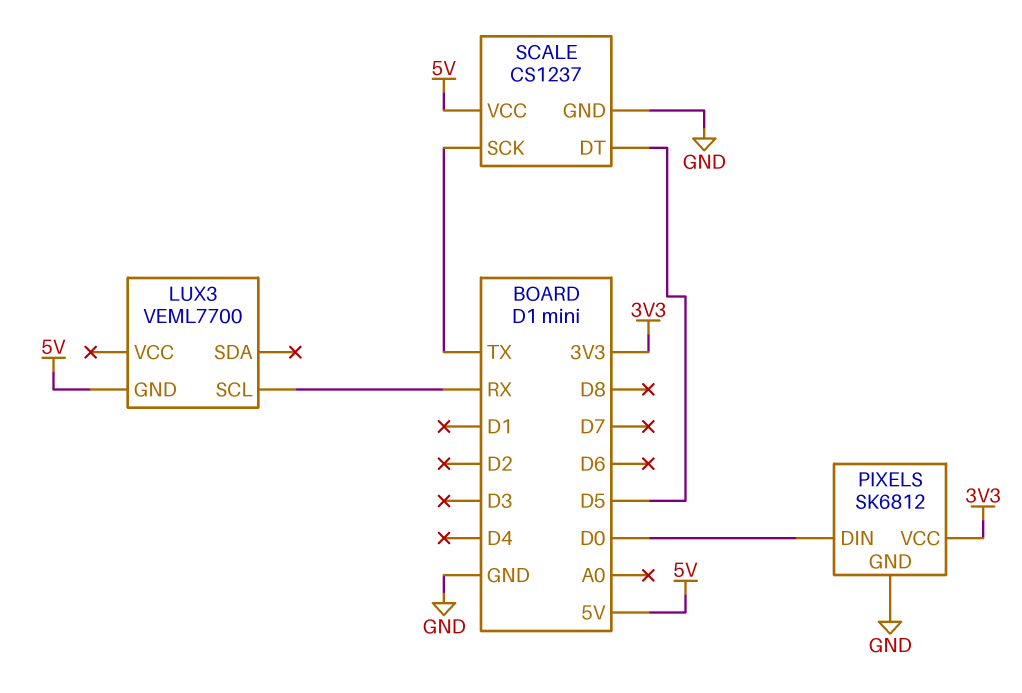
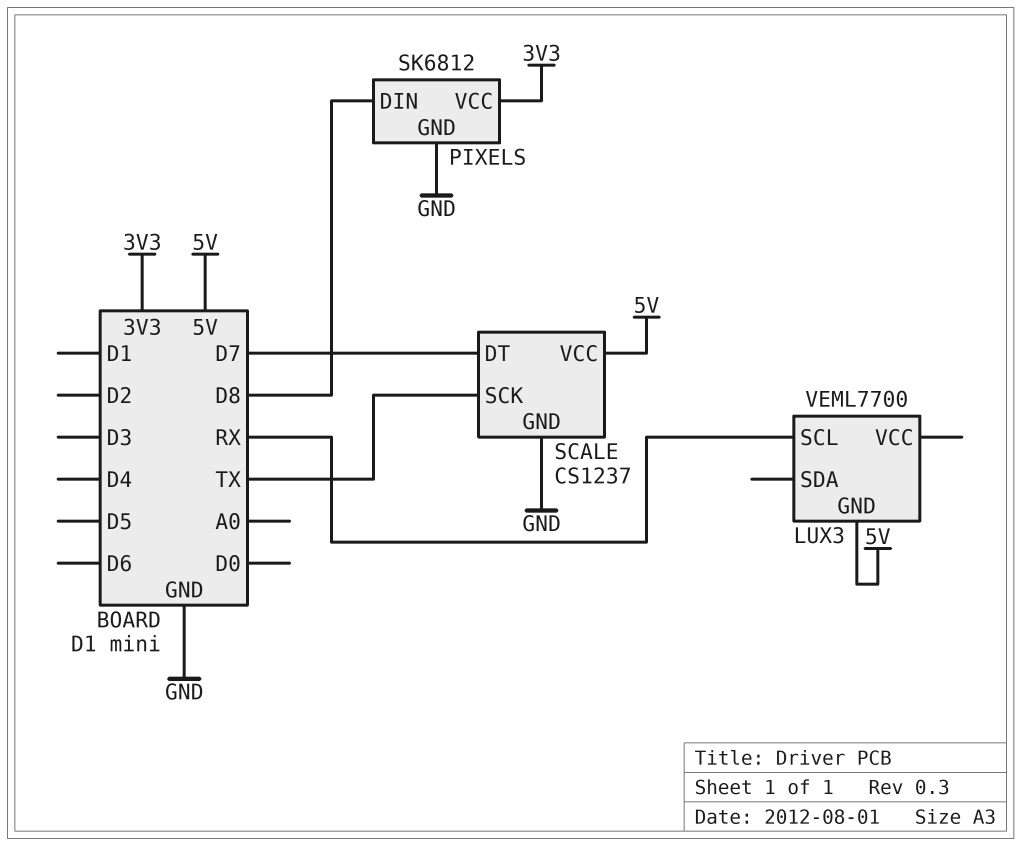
PIXELS pin DIN: D0 -> D8
SCALE pin DT: D5 -> D7

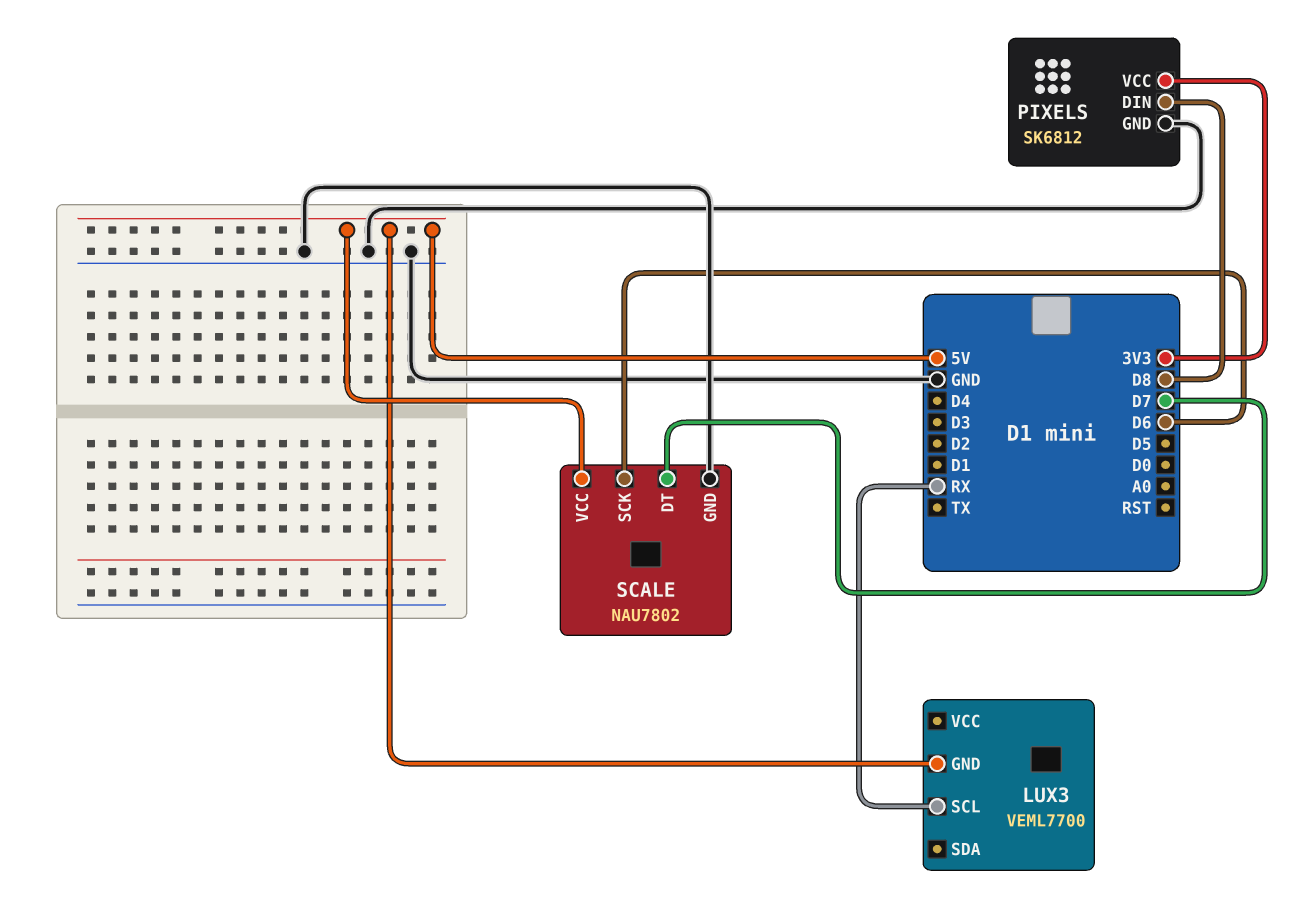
SCALE: CS1237 -> NAU7802
SCALE pin SCK: TX -> D6

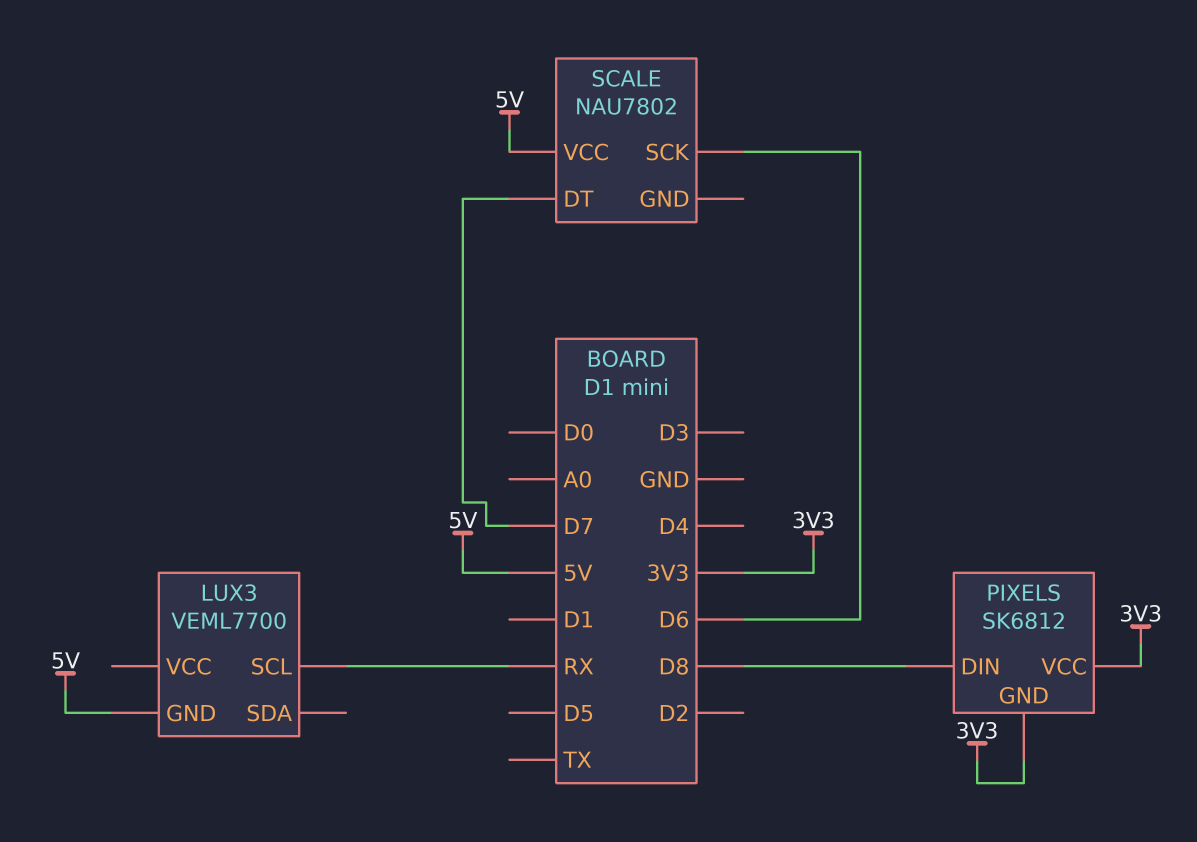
PIXELS pin GND: GND -> 3V3
SCALE pin GND: GND -> none

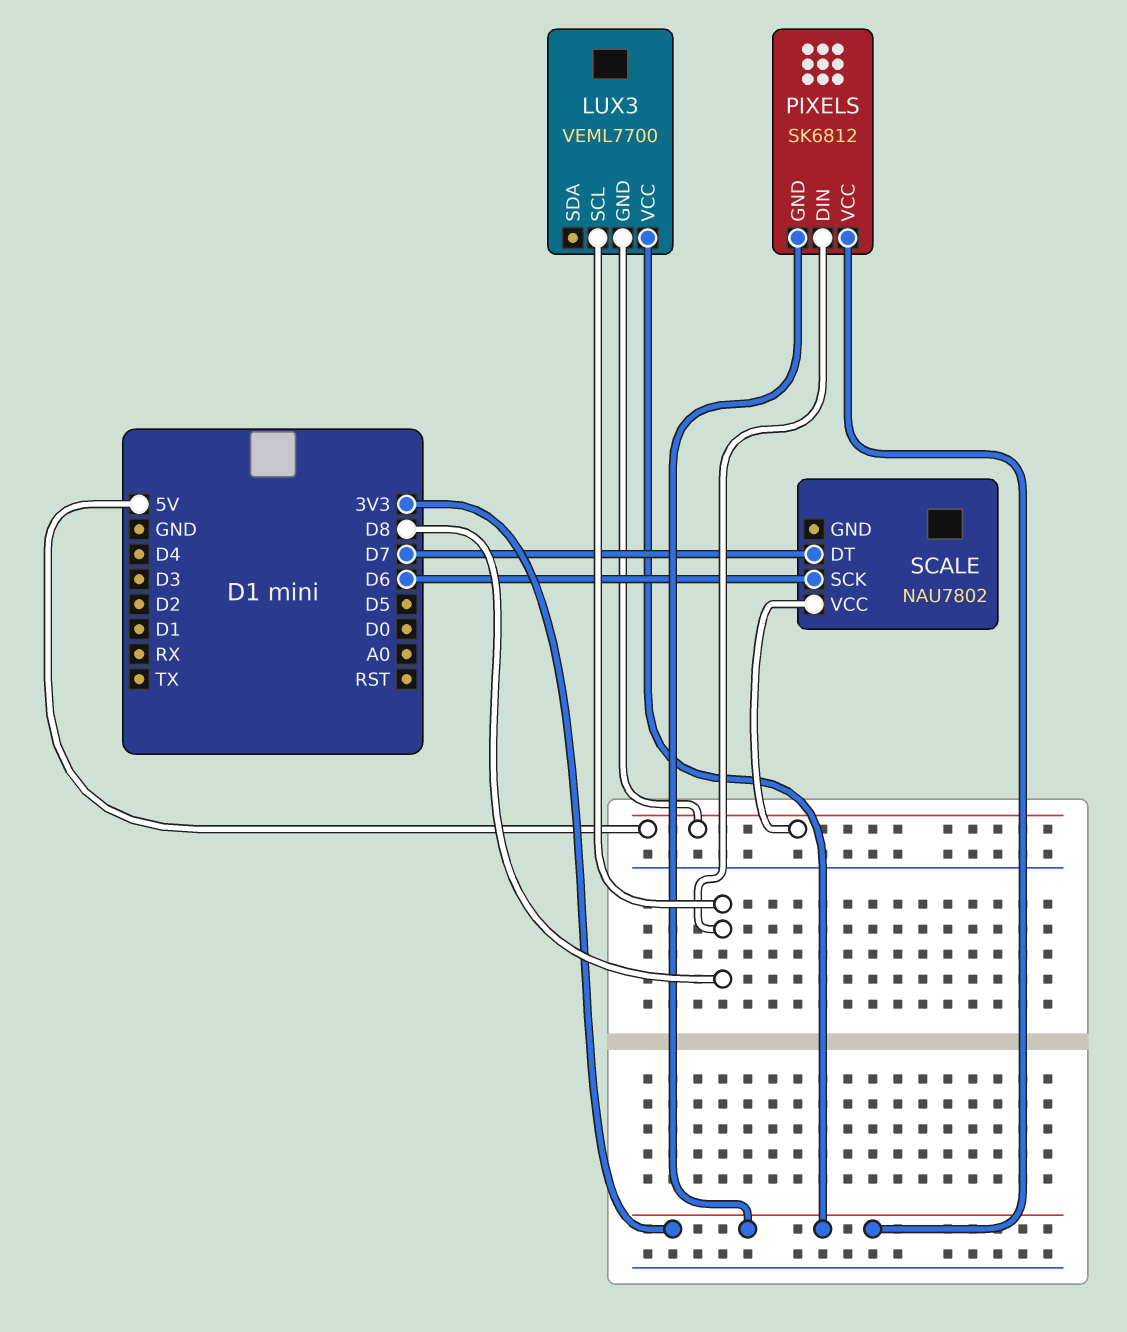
LUX3 pin SCL: RX -> D8
LUX3 pin VCC: none -> 3V3

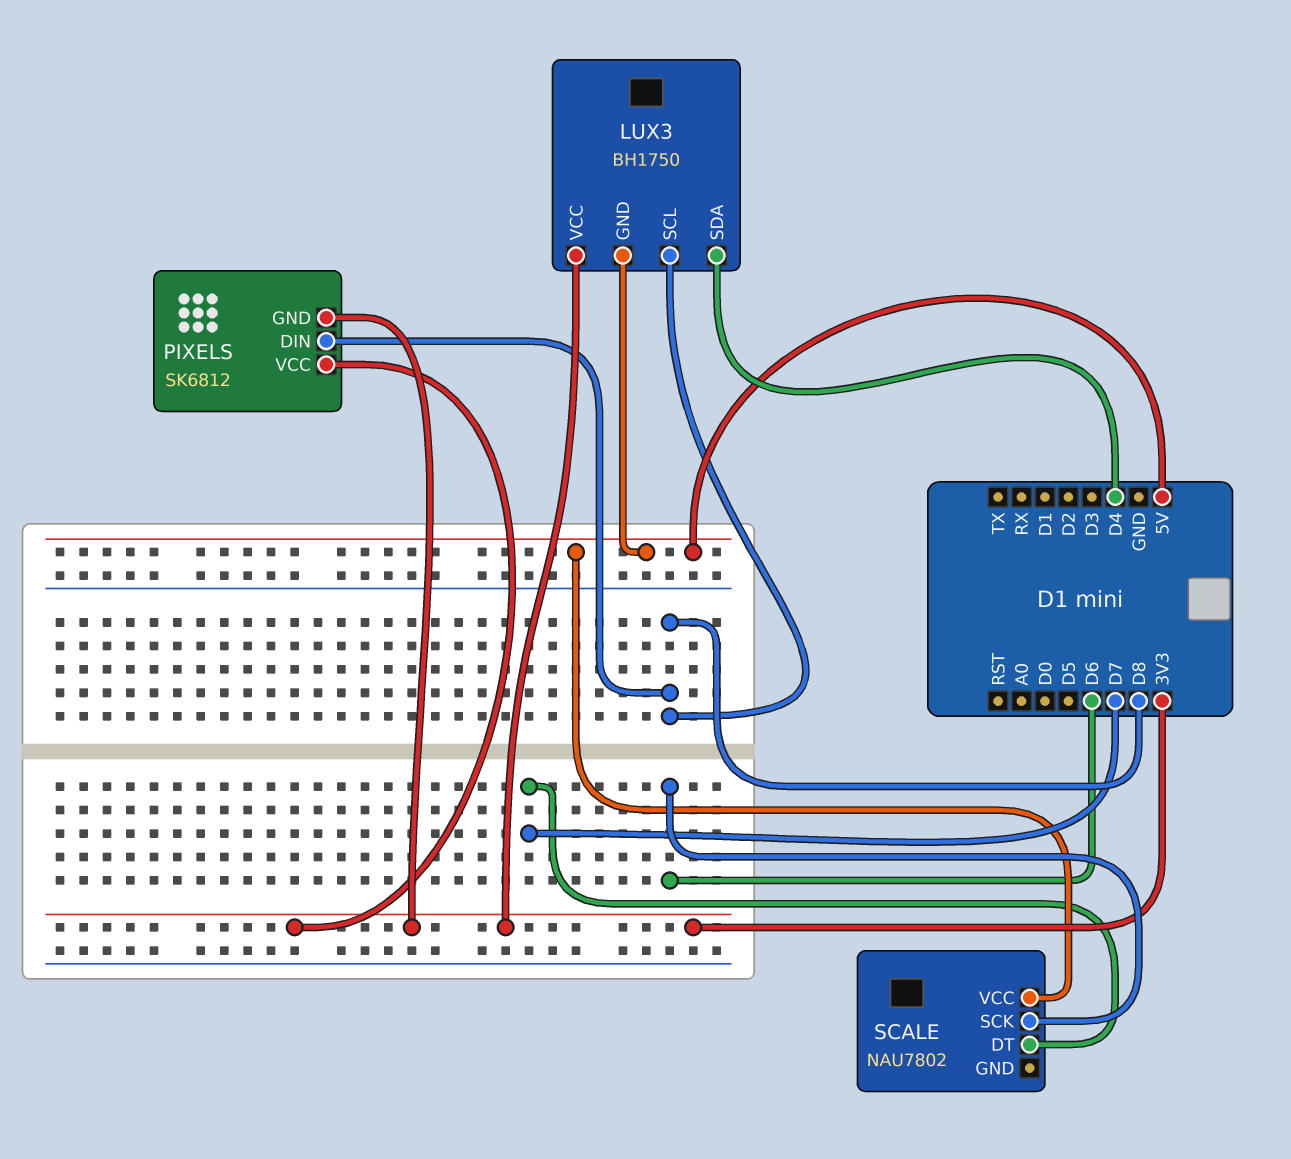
LUX3: VEML7700 -> BH1750
LUX3 pin SDA: none -> D4

